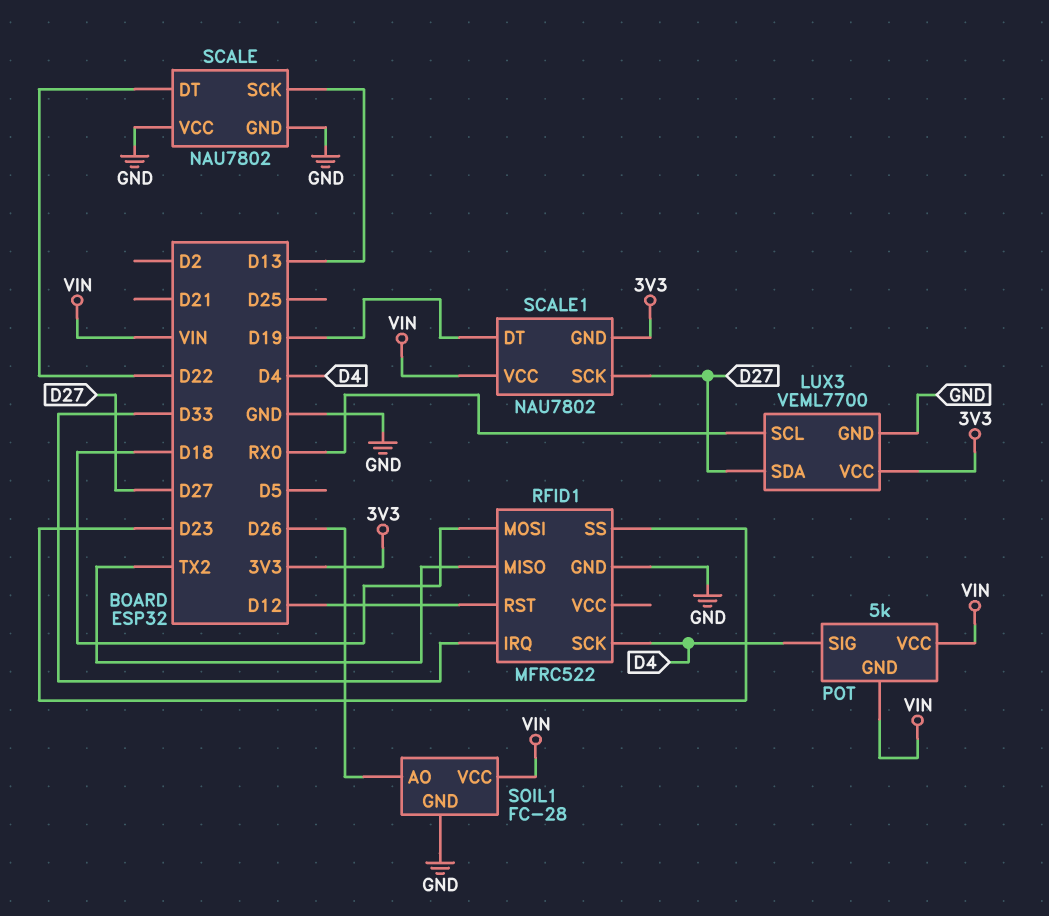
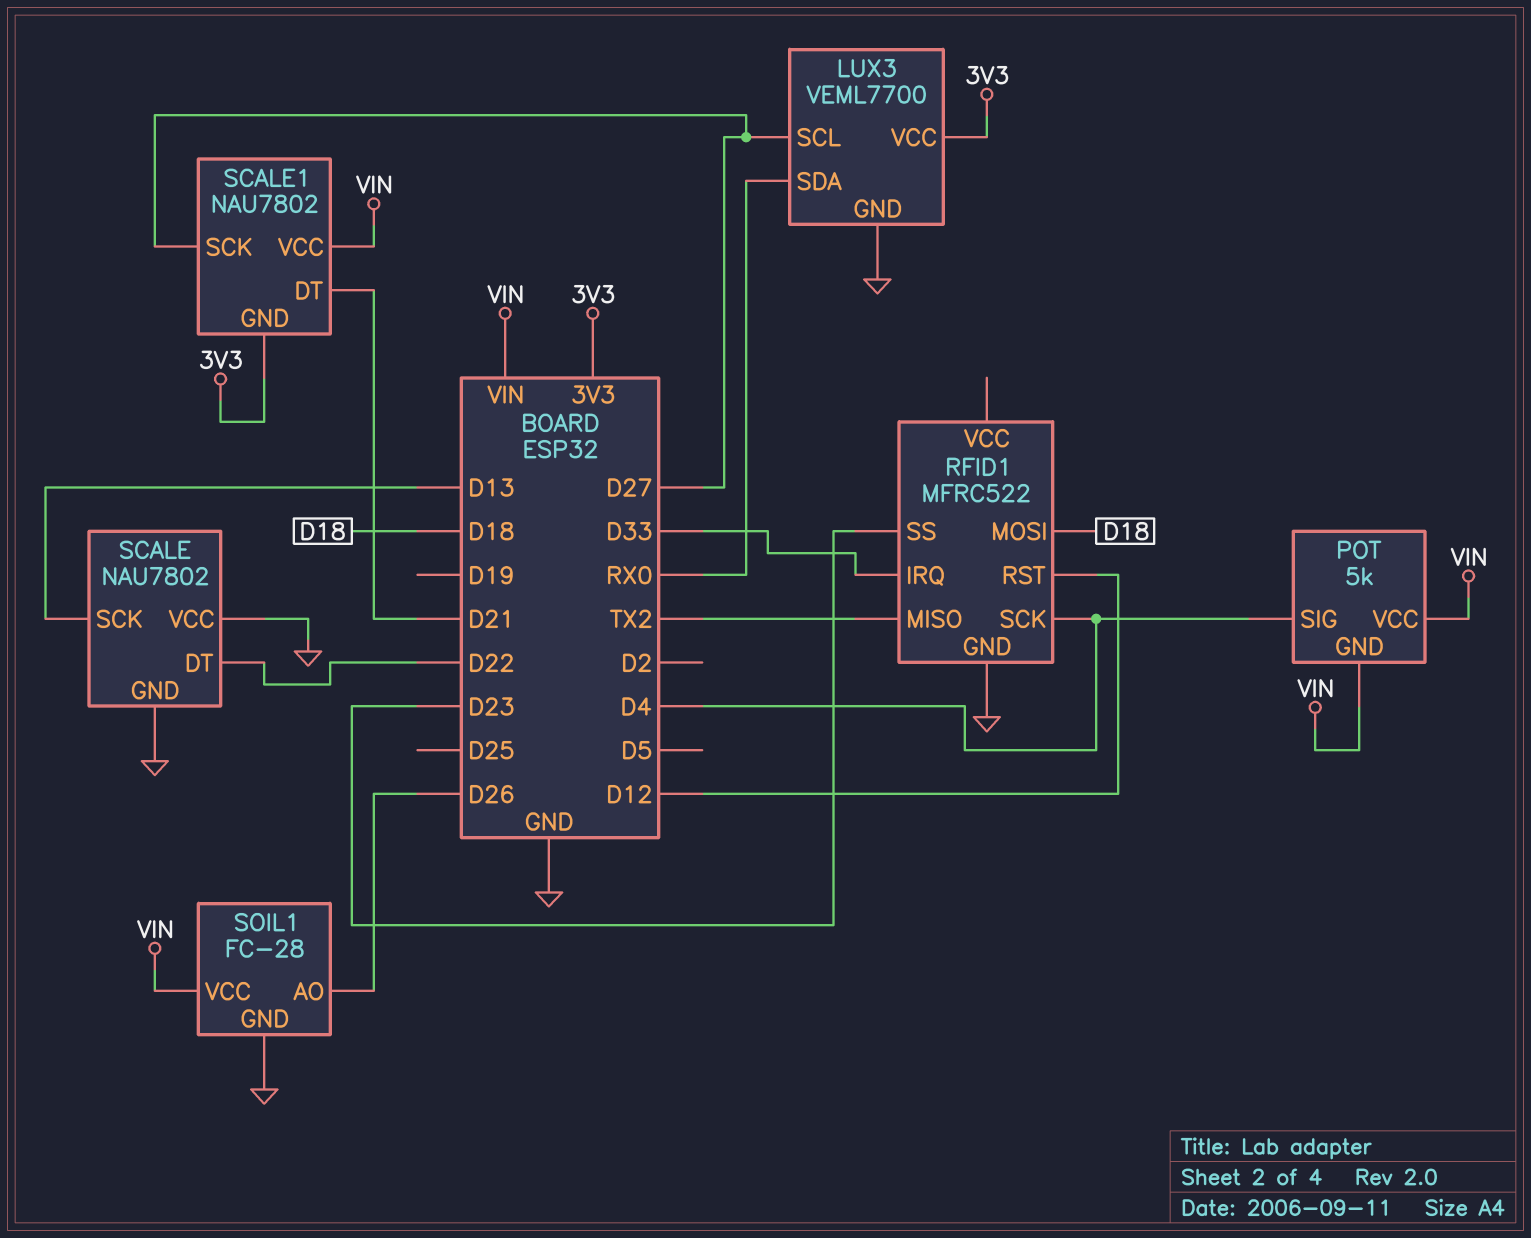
LUX3 pin SCL: RX0 -> D27
LUX3 pin SDA: D27 -> RX0
SCALE1 pin DT: D19 -> D21

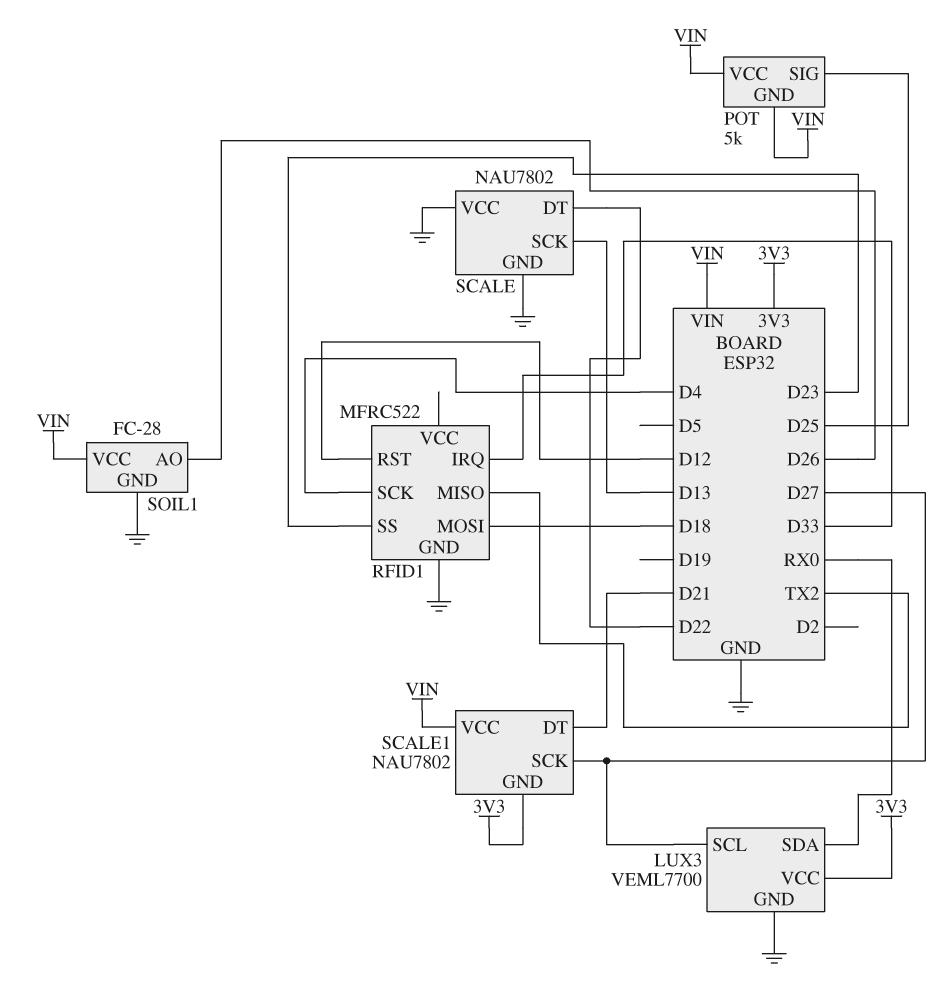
POT pin SIG: D4 -> D25

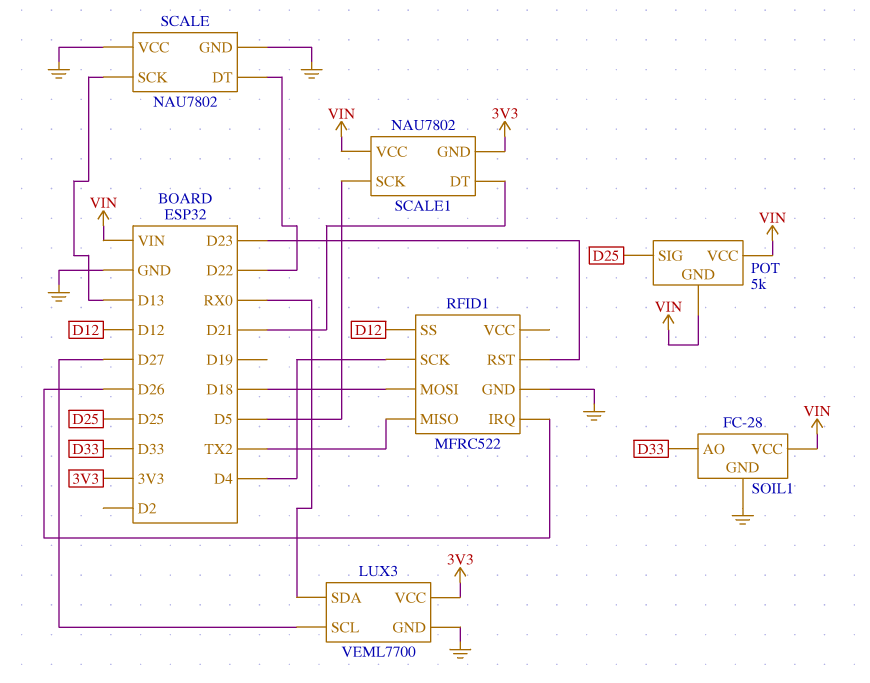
RFID1 pin IRQ: D33 -> D26
RFID1 pin RST: D12 -> D23
RFID1 pin SS: D23 -> D12
SCALE1 pin SCK: D27 -> D5
SOIL1 pin AO: D26 -> D33

